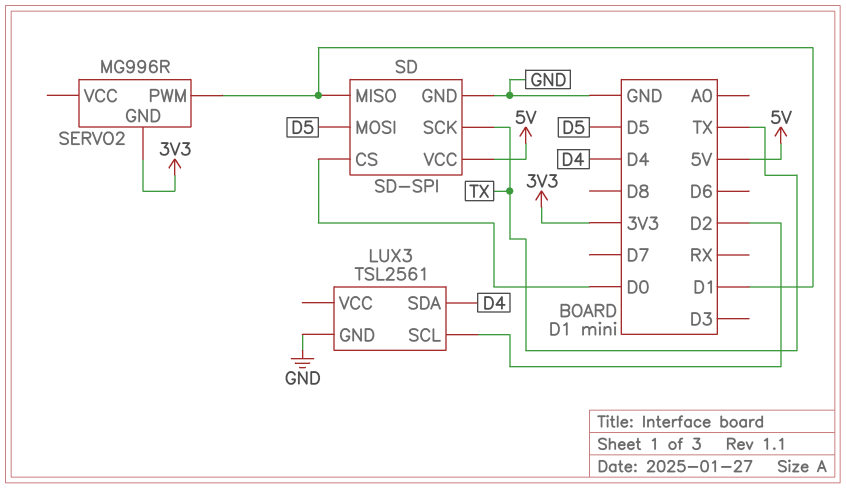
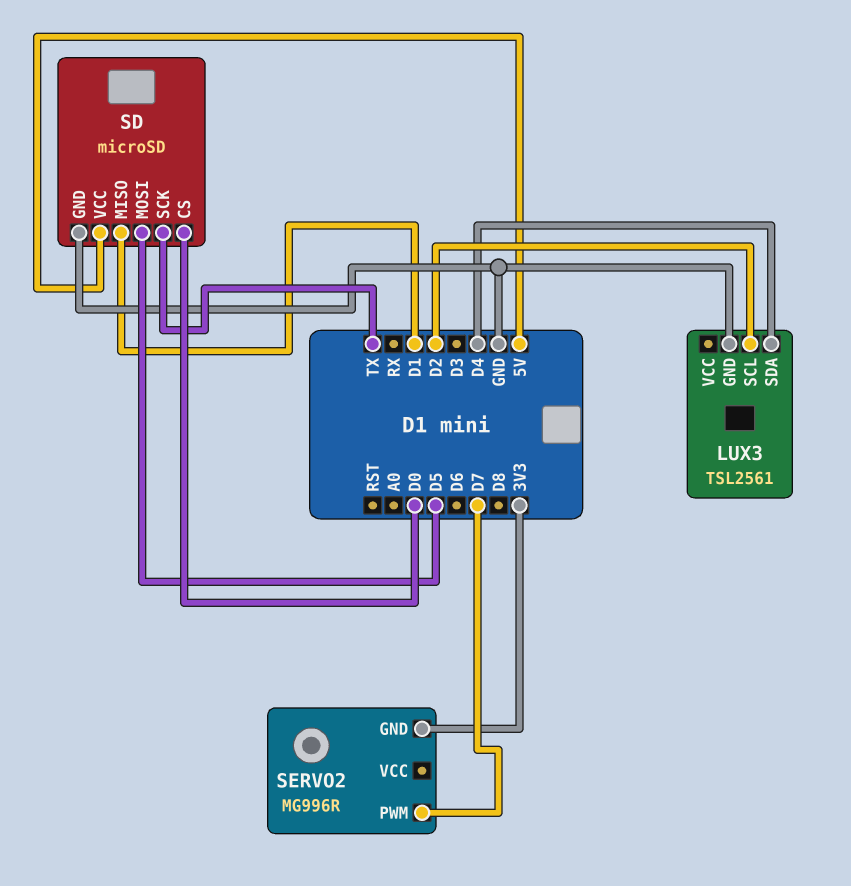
SD: SD-SPI -> microSD
SERVO2 pin PWM: D1 -> D7

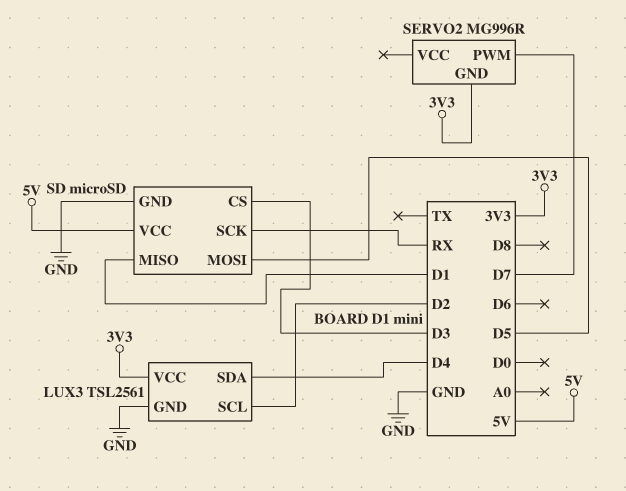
LUX3 pin VCC: none -> 3V3
SD pin CS: D0 -> D3
SD pin SCK: TX -> RX

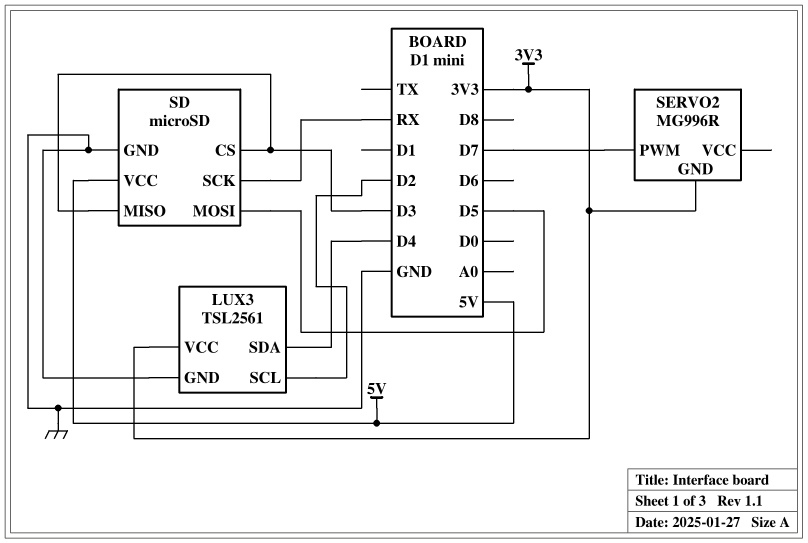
SD pin MISO: D1 -> D3

